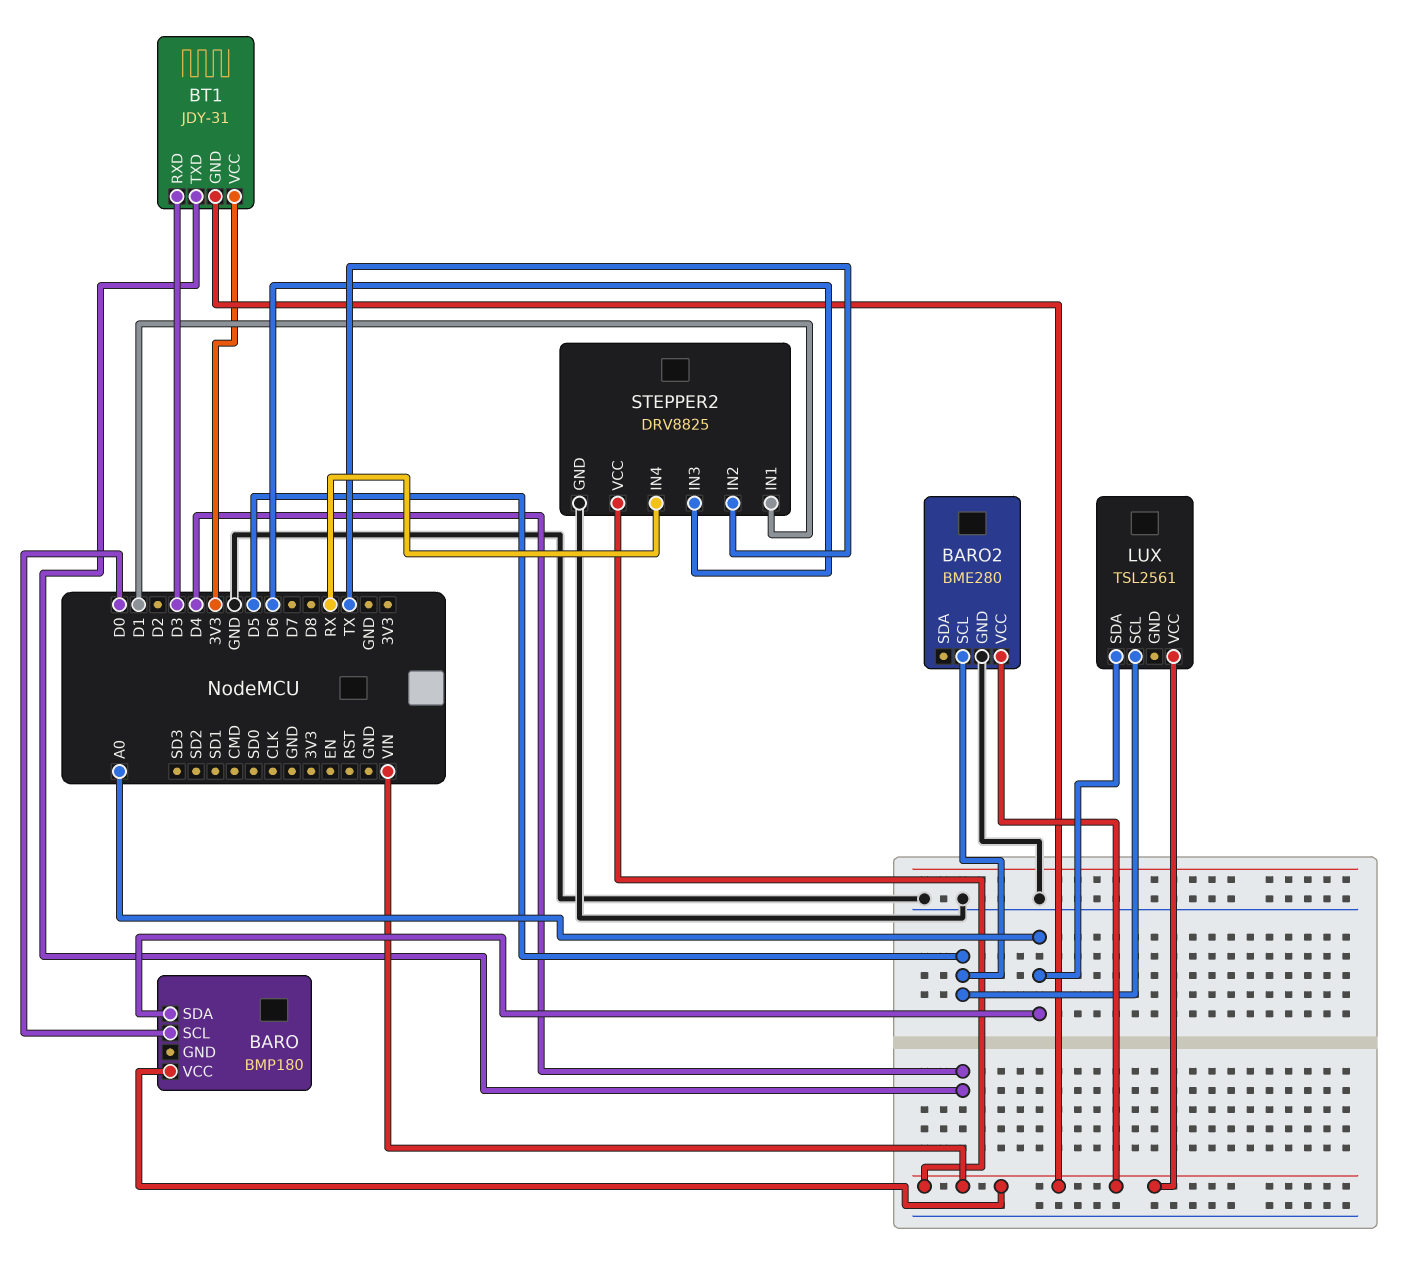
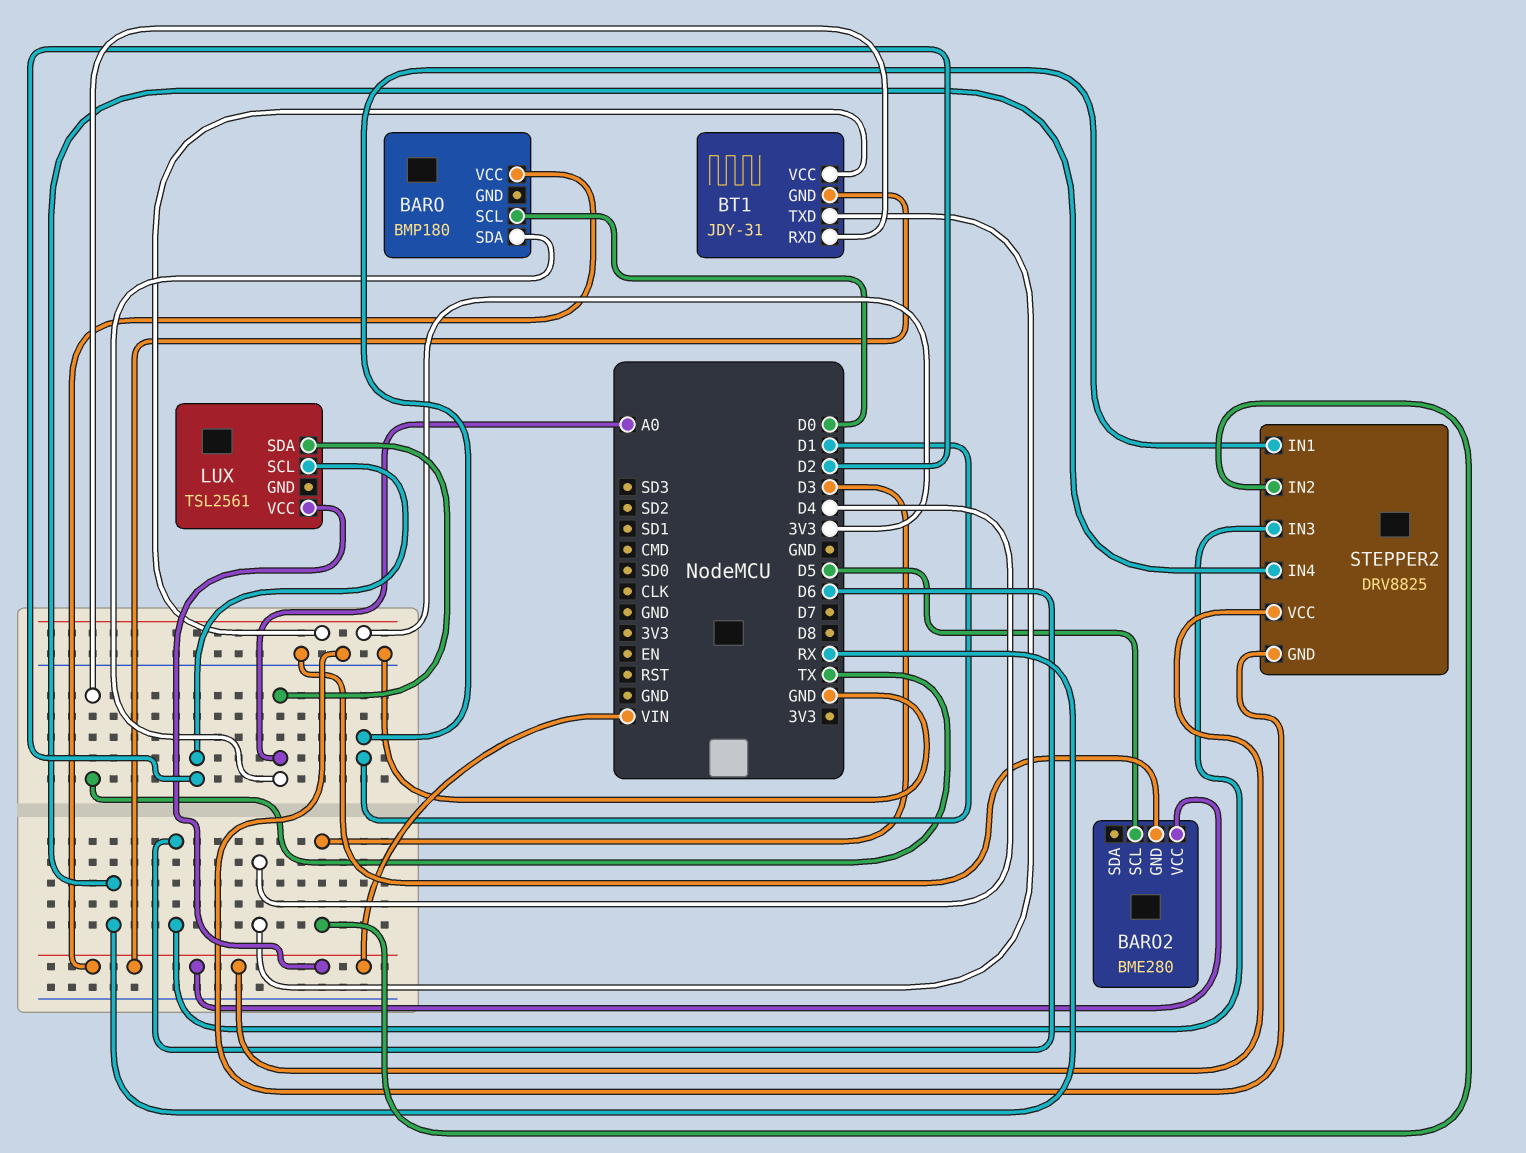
BT1 pin RXD: D3 -> TX
LUX pin SCL: D5 -> D2
STEPPER2 pin IN2: TX -> D3

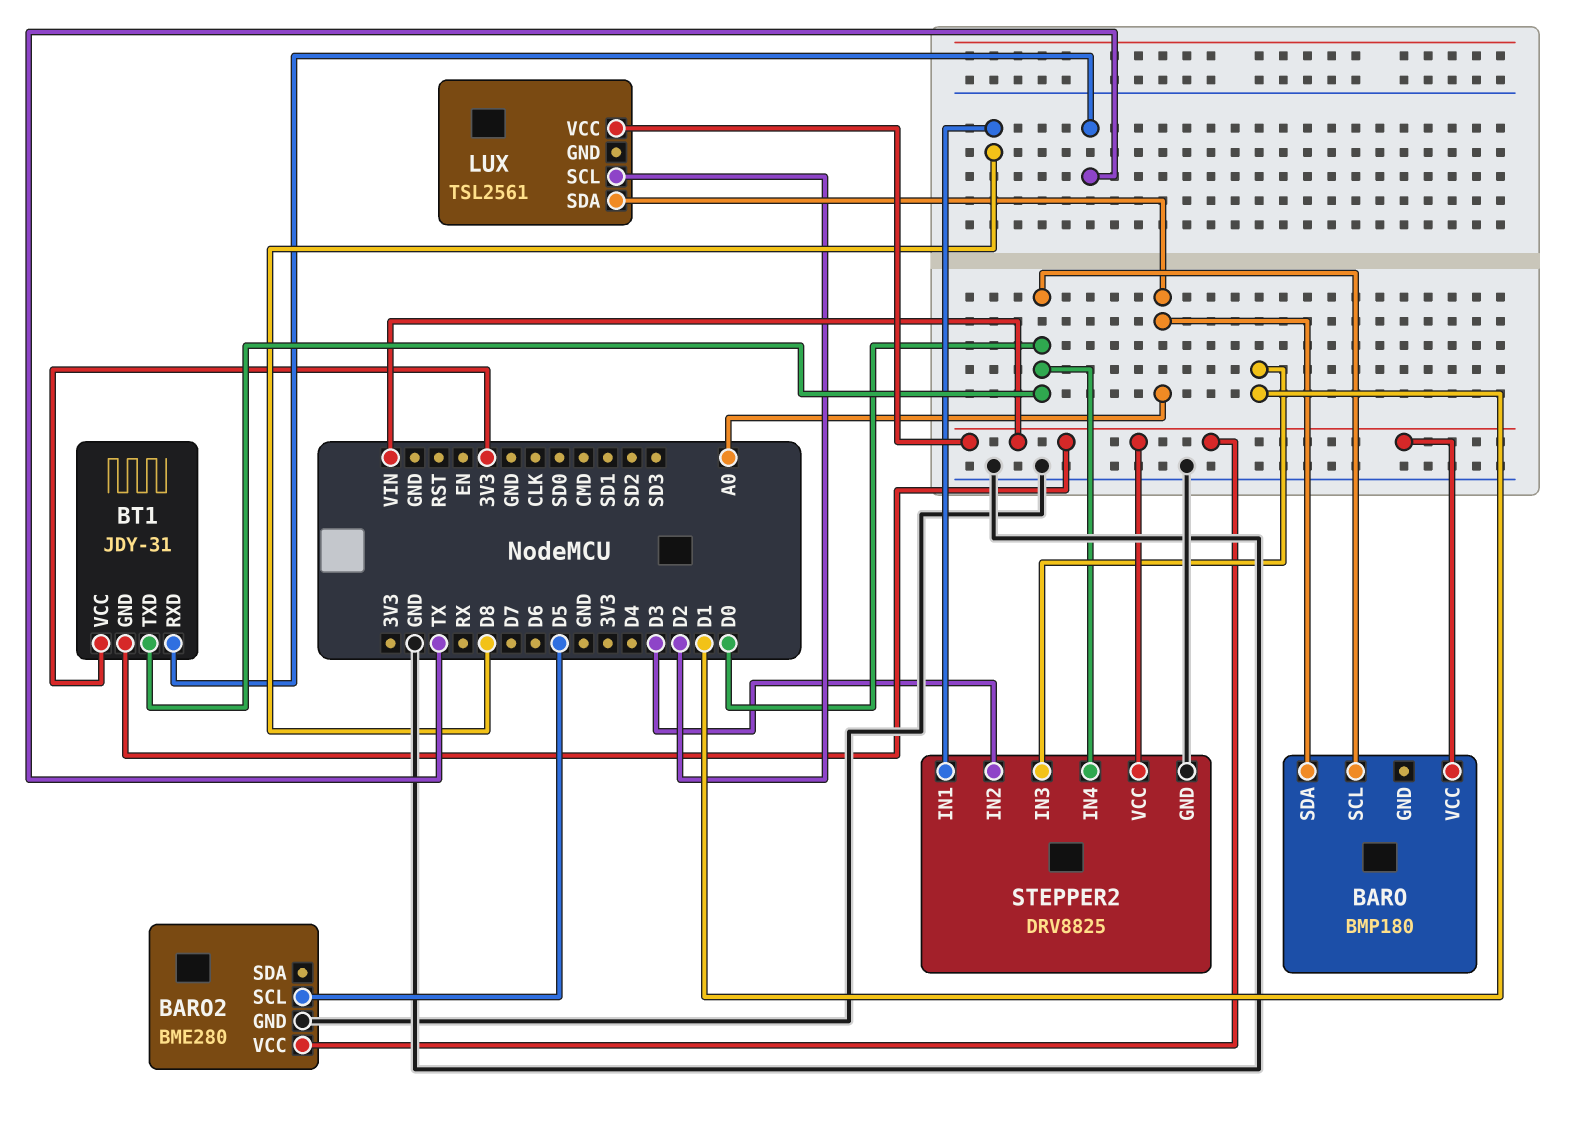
BT1 pin TXD: D4 -> D0
STEPPER2 pin IN1: D1 -> D8
STEPPER2 pin IN3: D6 -> D1
STEPPER2 pin IN4: RX -> D0

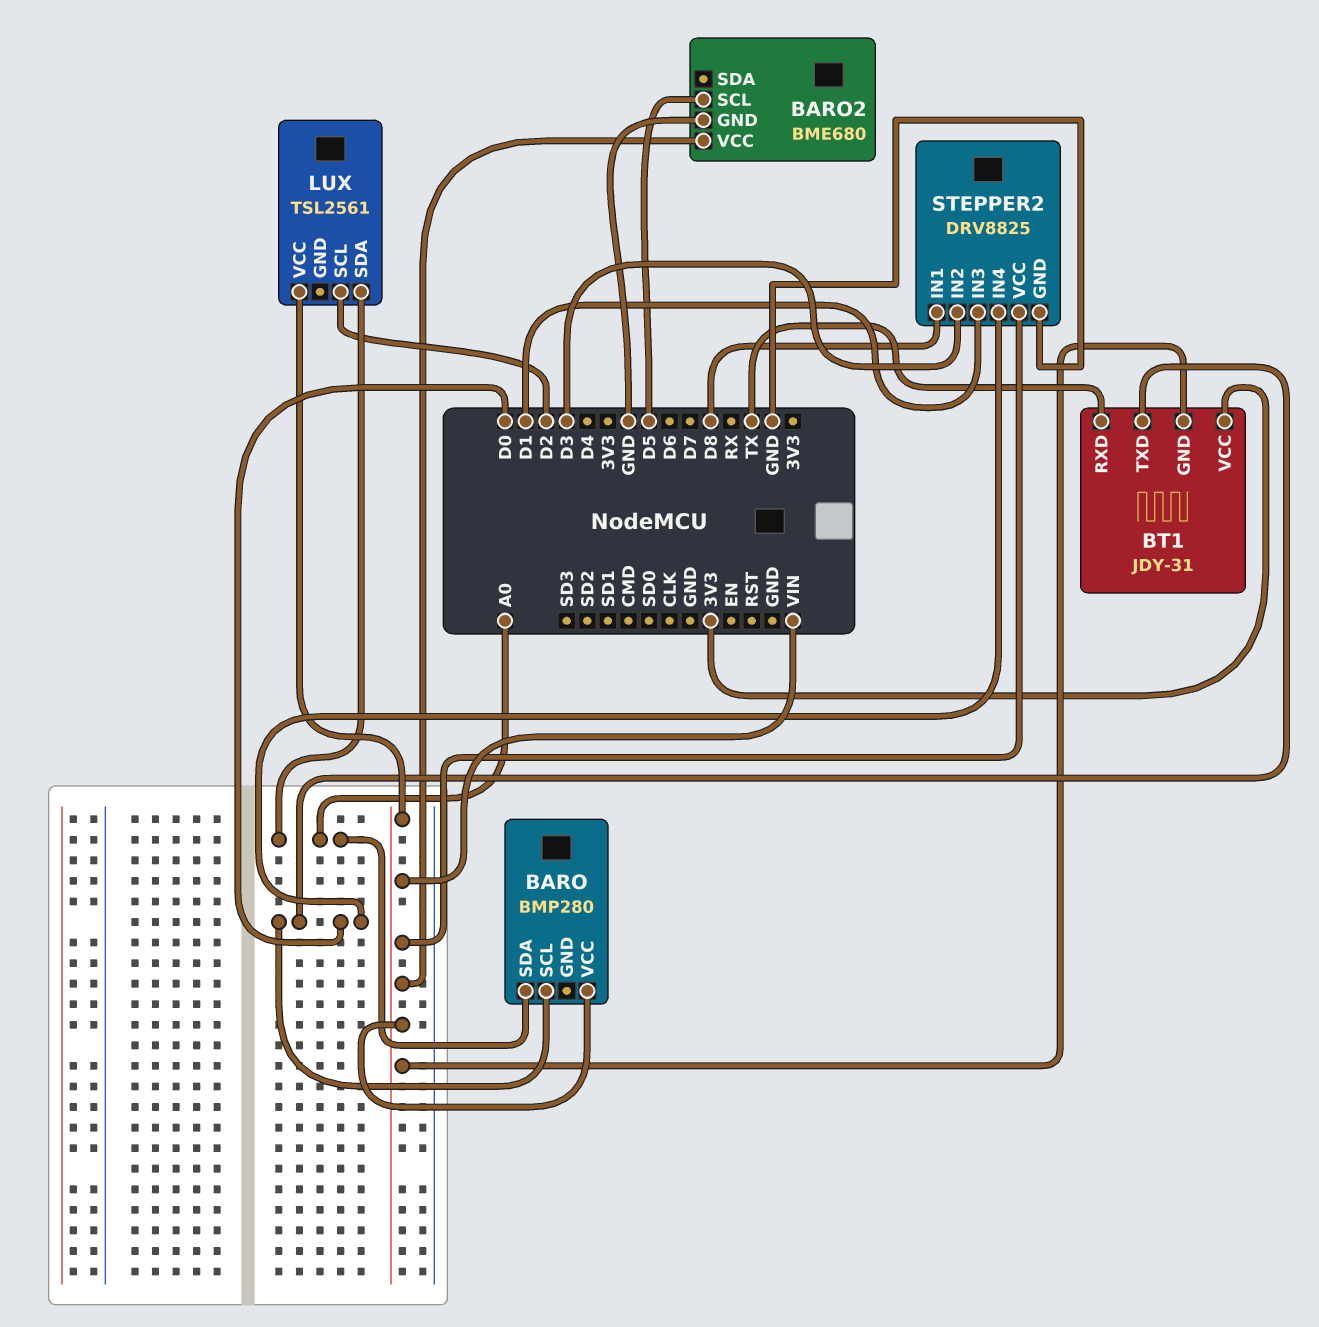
BARO: BMP180 -> BMP280
BARO2: BME280 -> BME680

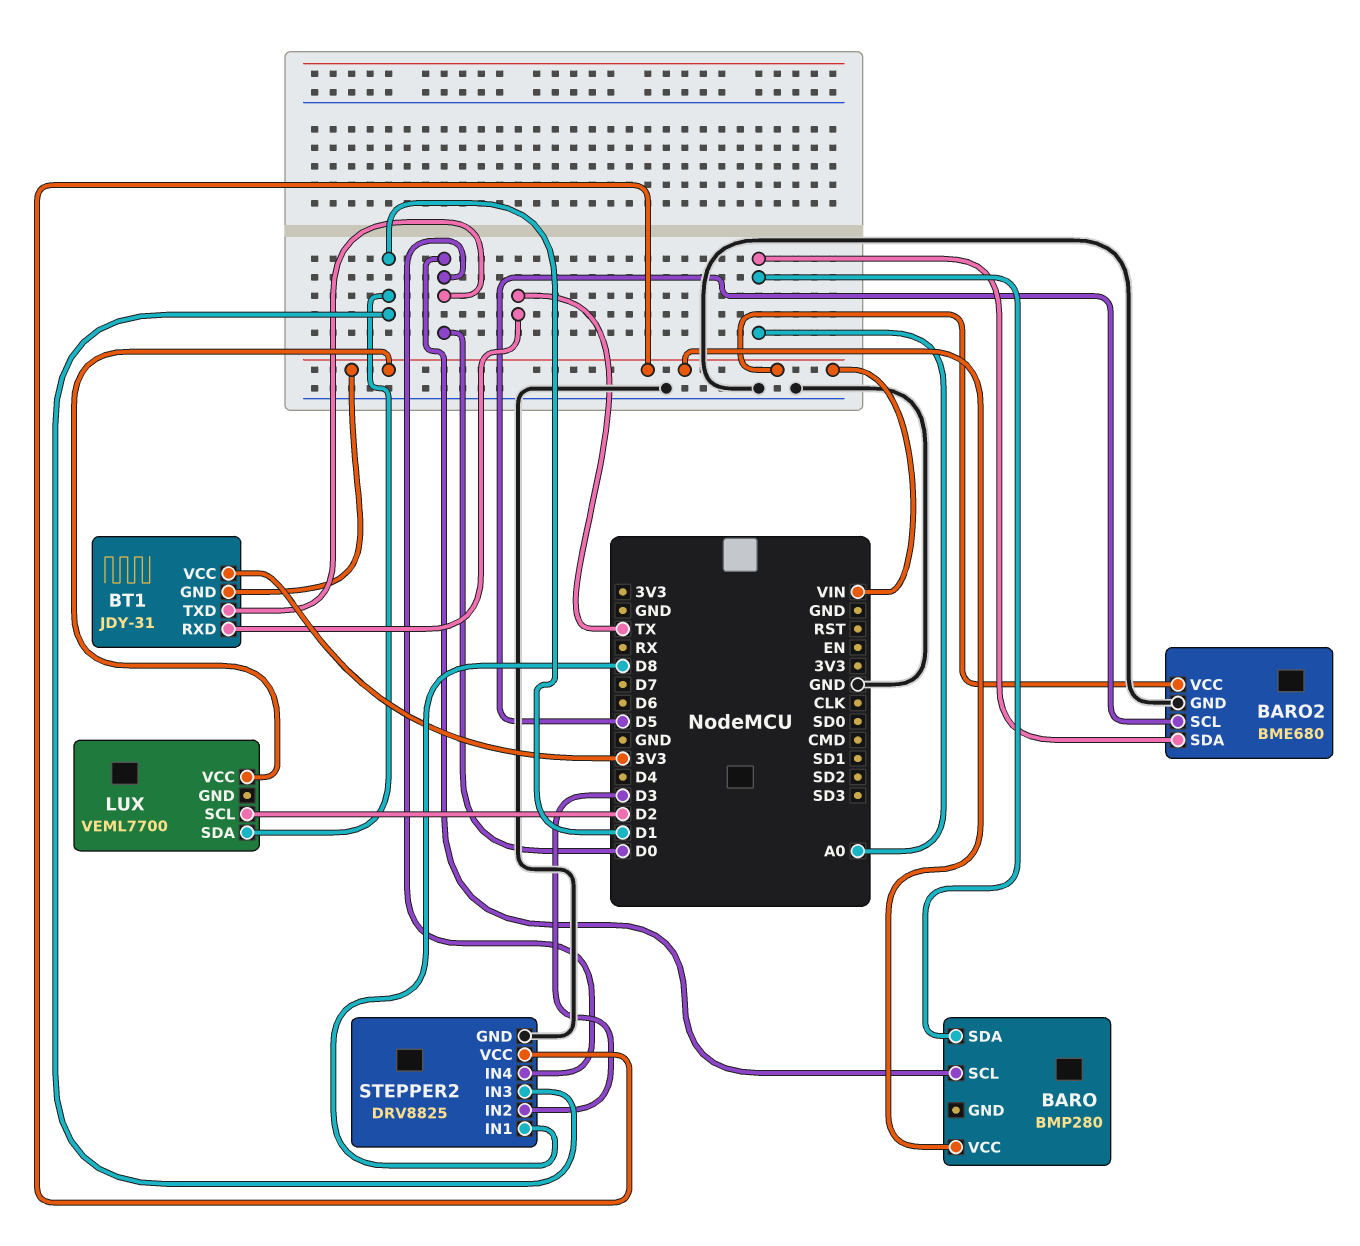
BARO2 pin SDA: none -> A0
LUX: TSL2561 -> VEML7700
LUX pin SDA: A0 -> D1

